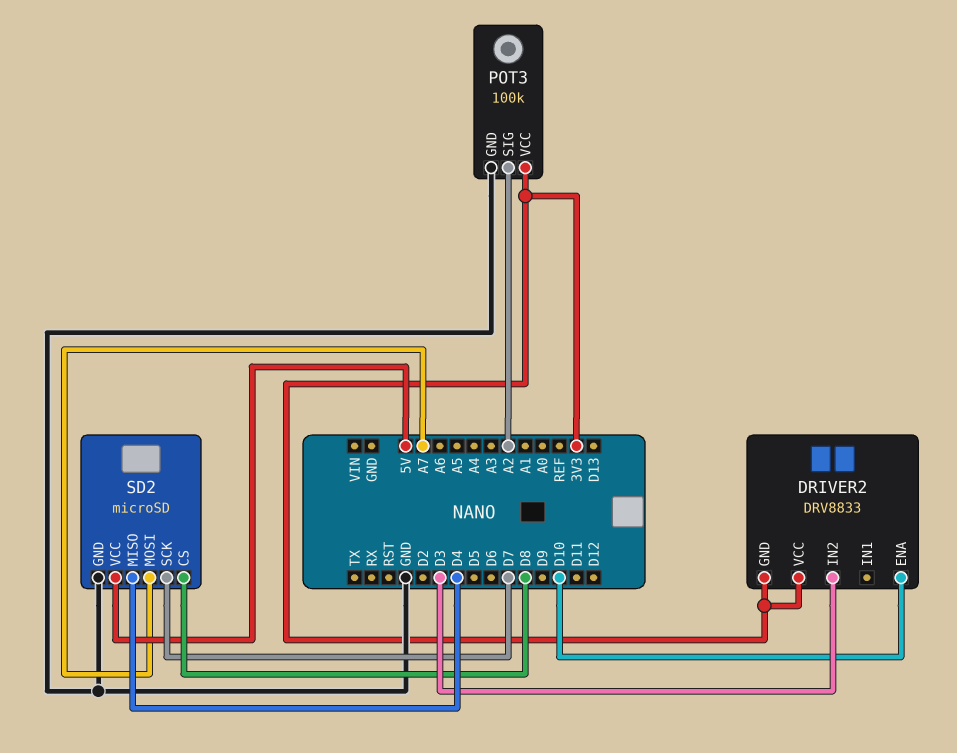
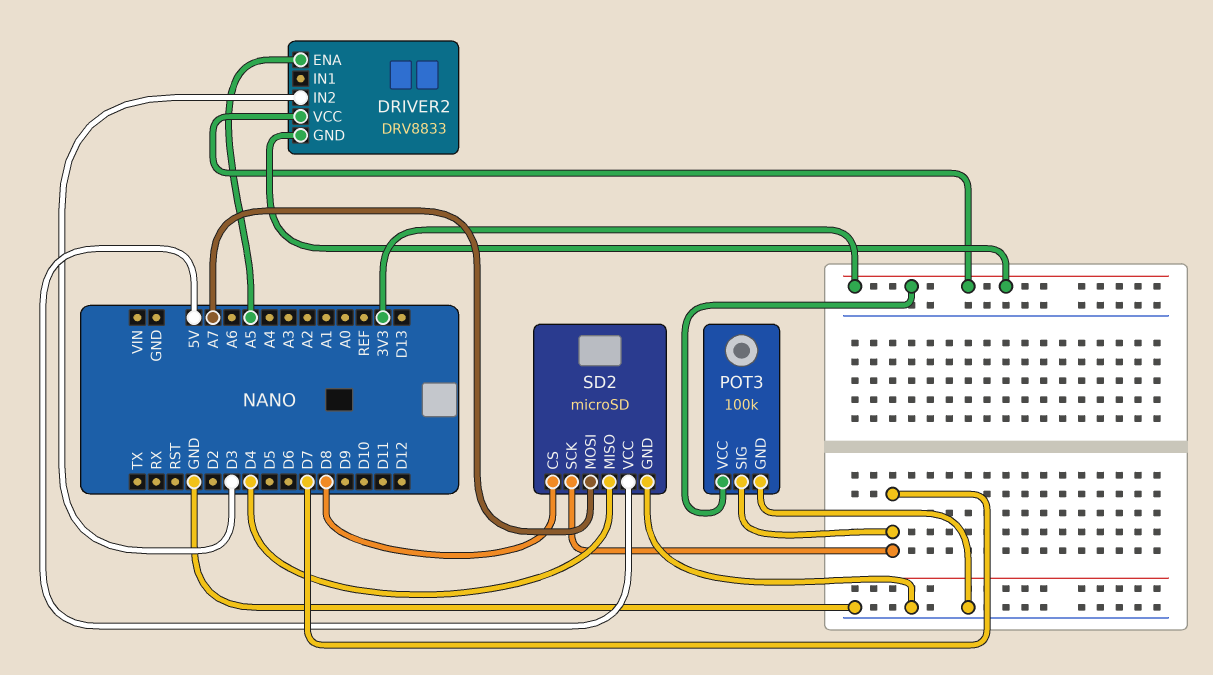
DRIVER2 pin ENA: D10 -> A5
POT3 pin SIG: A2 -> D7

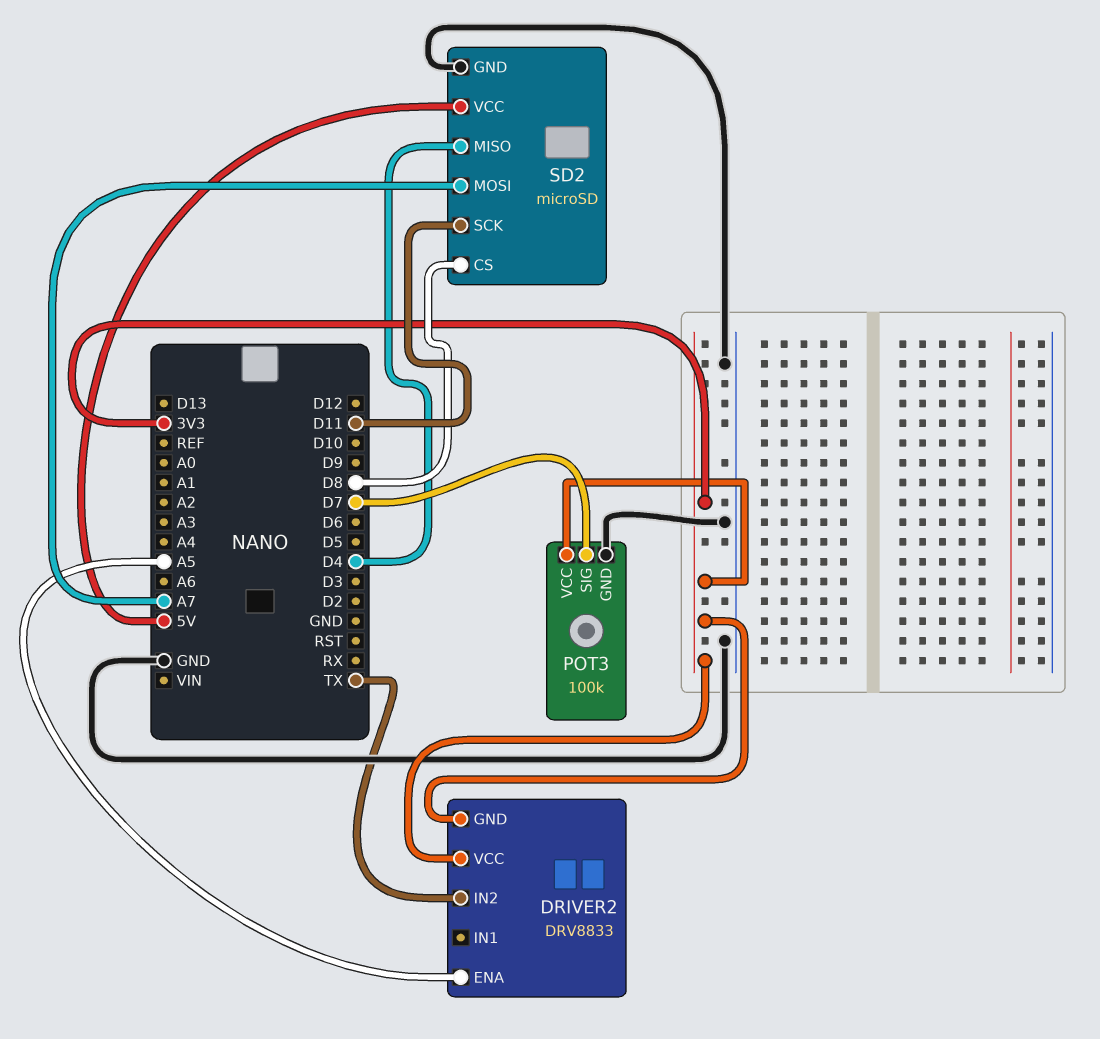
DRIVER2 pin IN2: D3 -> TX
SD2 pin SCK: D7 -> D11

